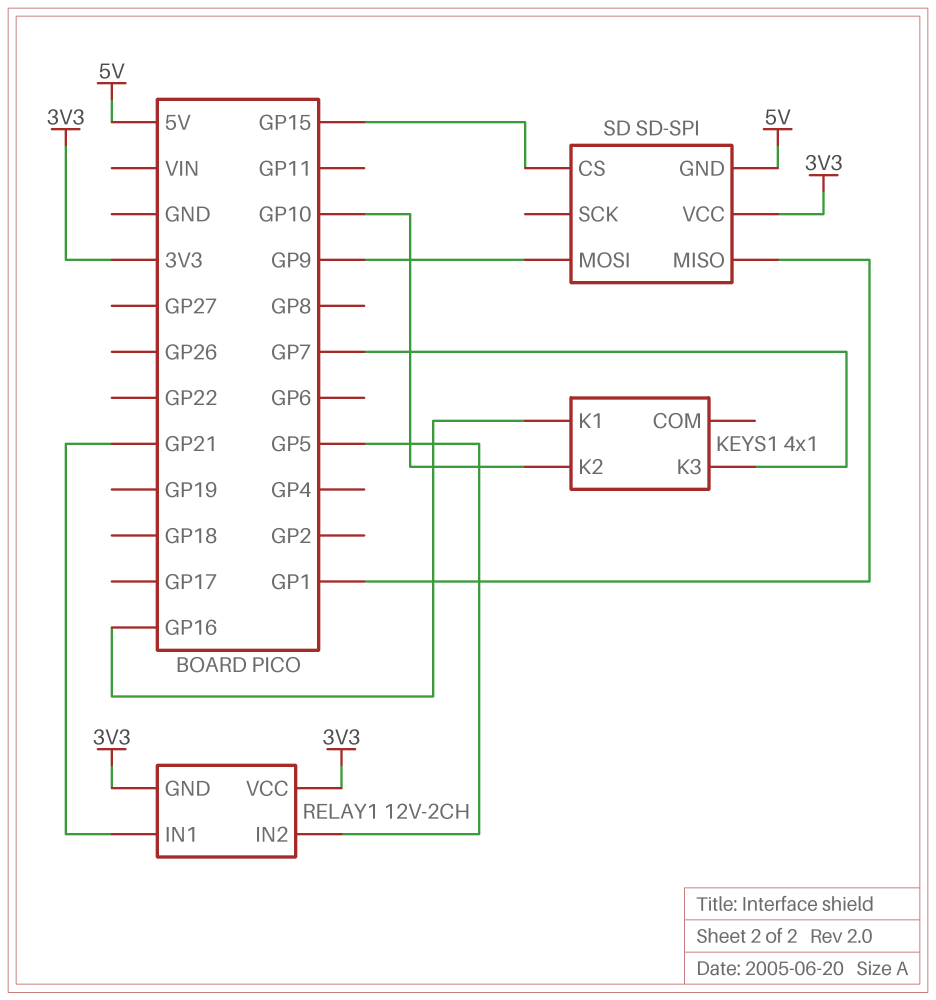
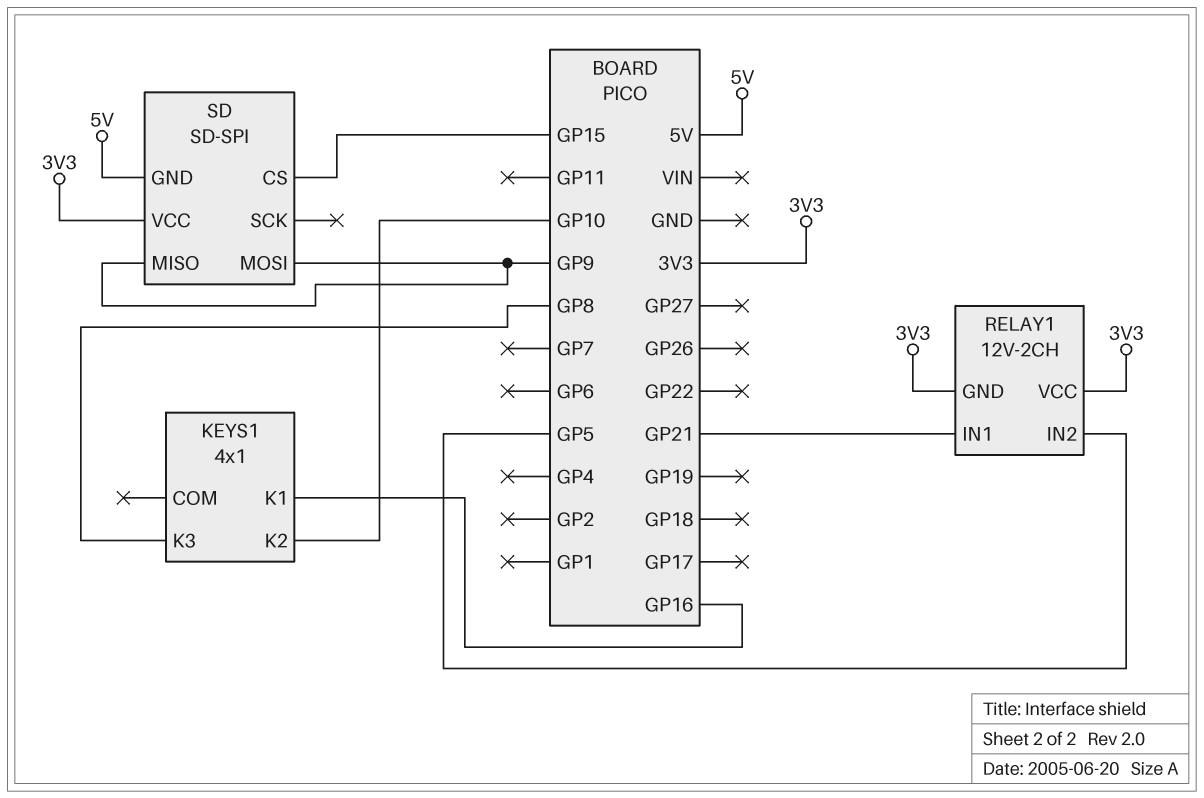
KEYS1 pin K3: GP7 -> GP8
SD pin MISO: GP1 -> GP9

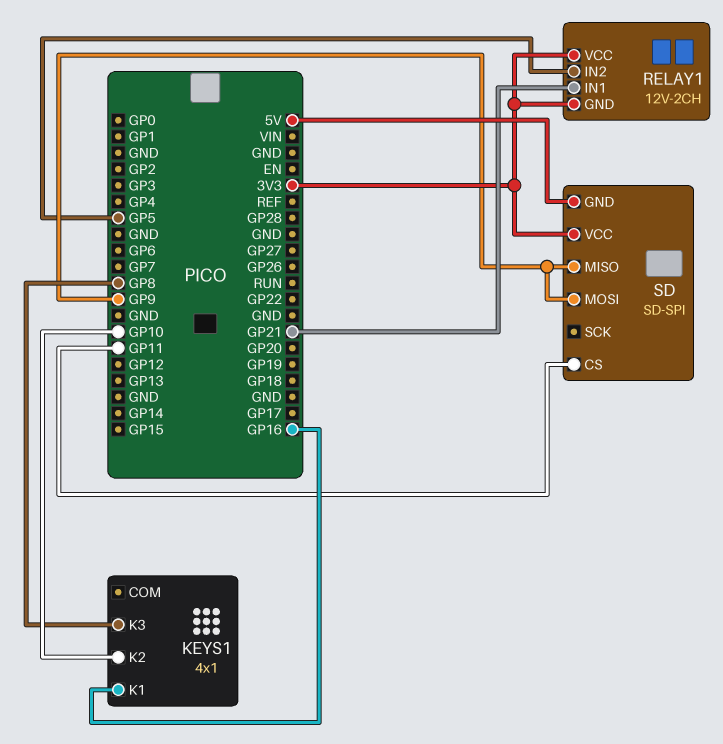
SD pin CS: GP15 -> GP11

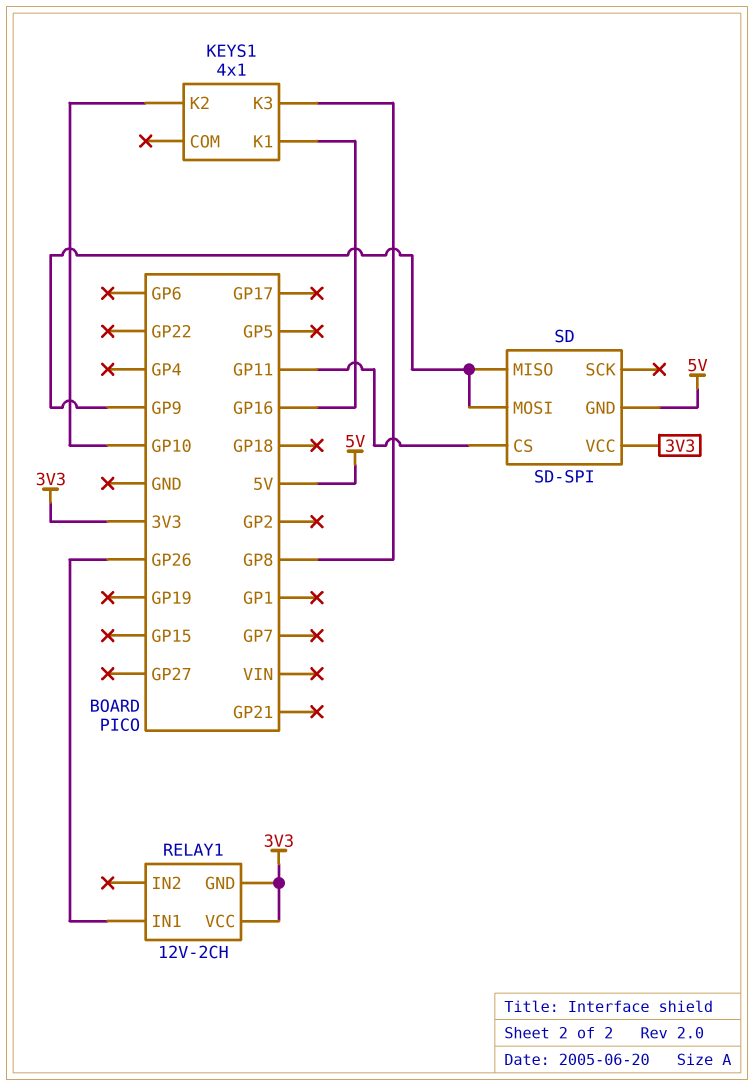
RELAY1 pin IN1: GP21 -> GP26
RELAY1 pin IN2: GP5 -> none

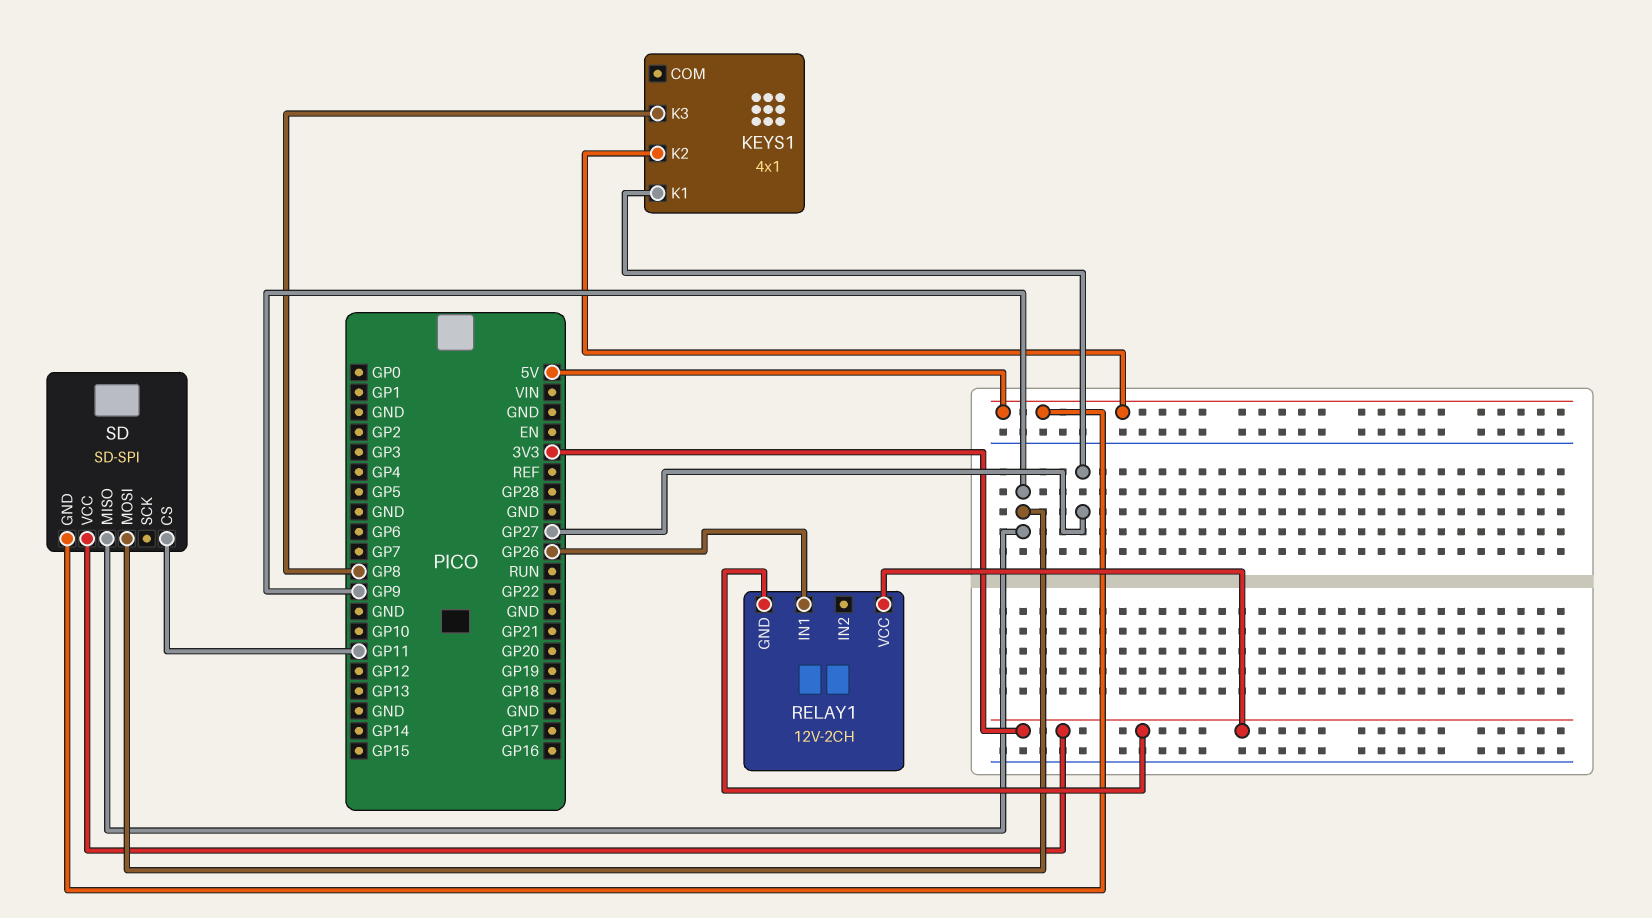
KEYS1 pin K1: GP16 -> GP27
KEYS1 pin K2: GP10 -> 5V

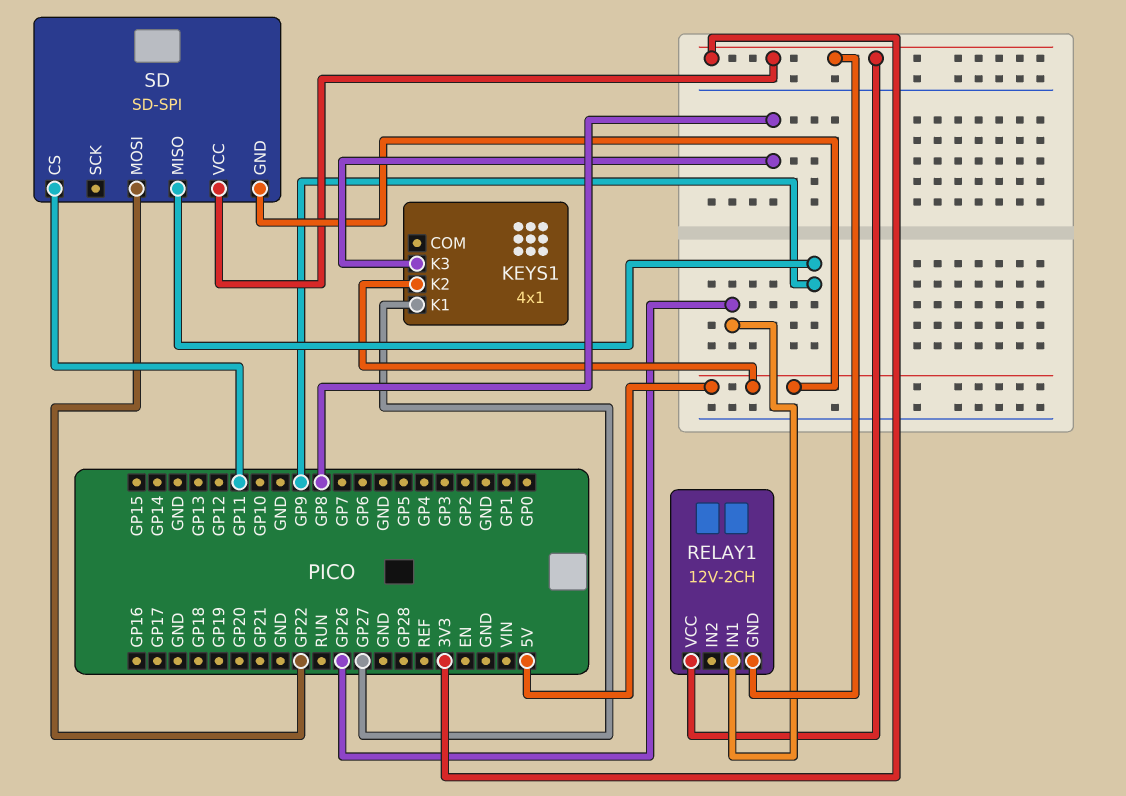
SD pin MOSI: GP9 -> GP22

